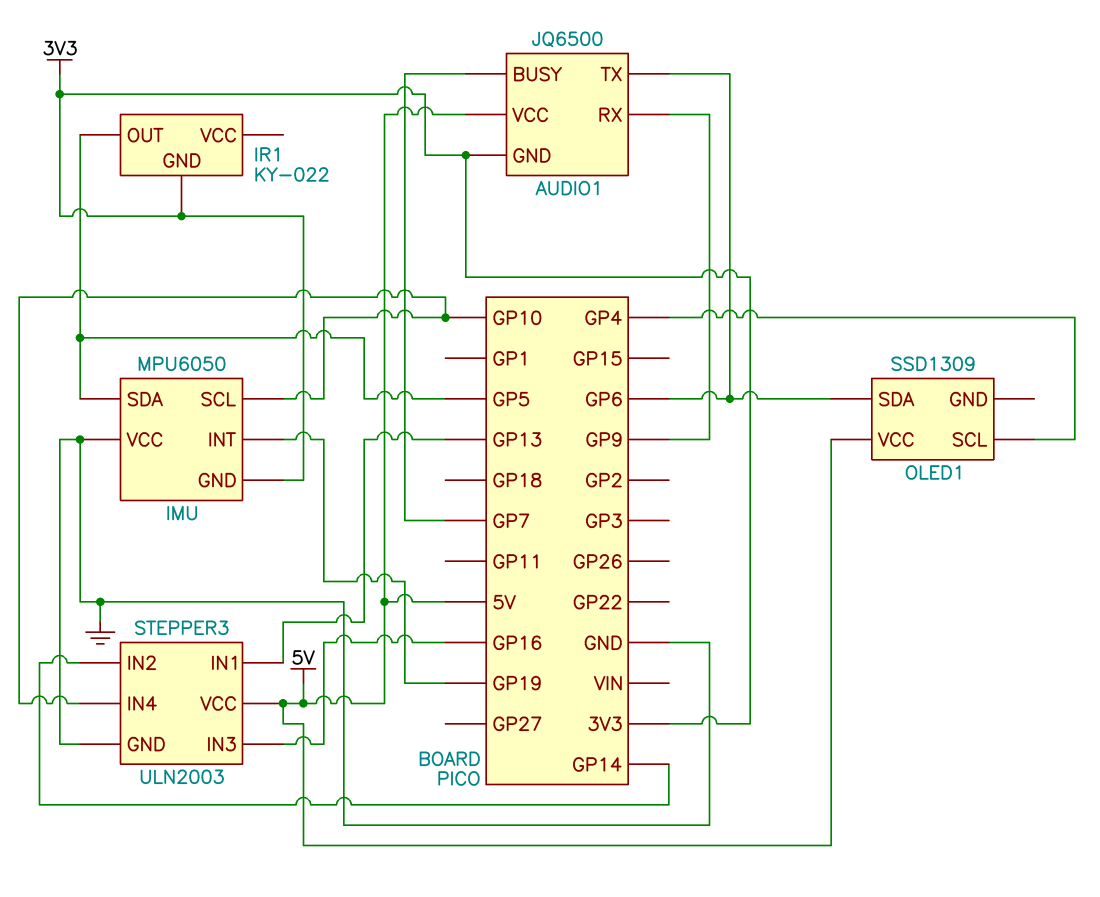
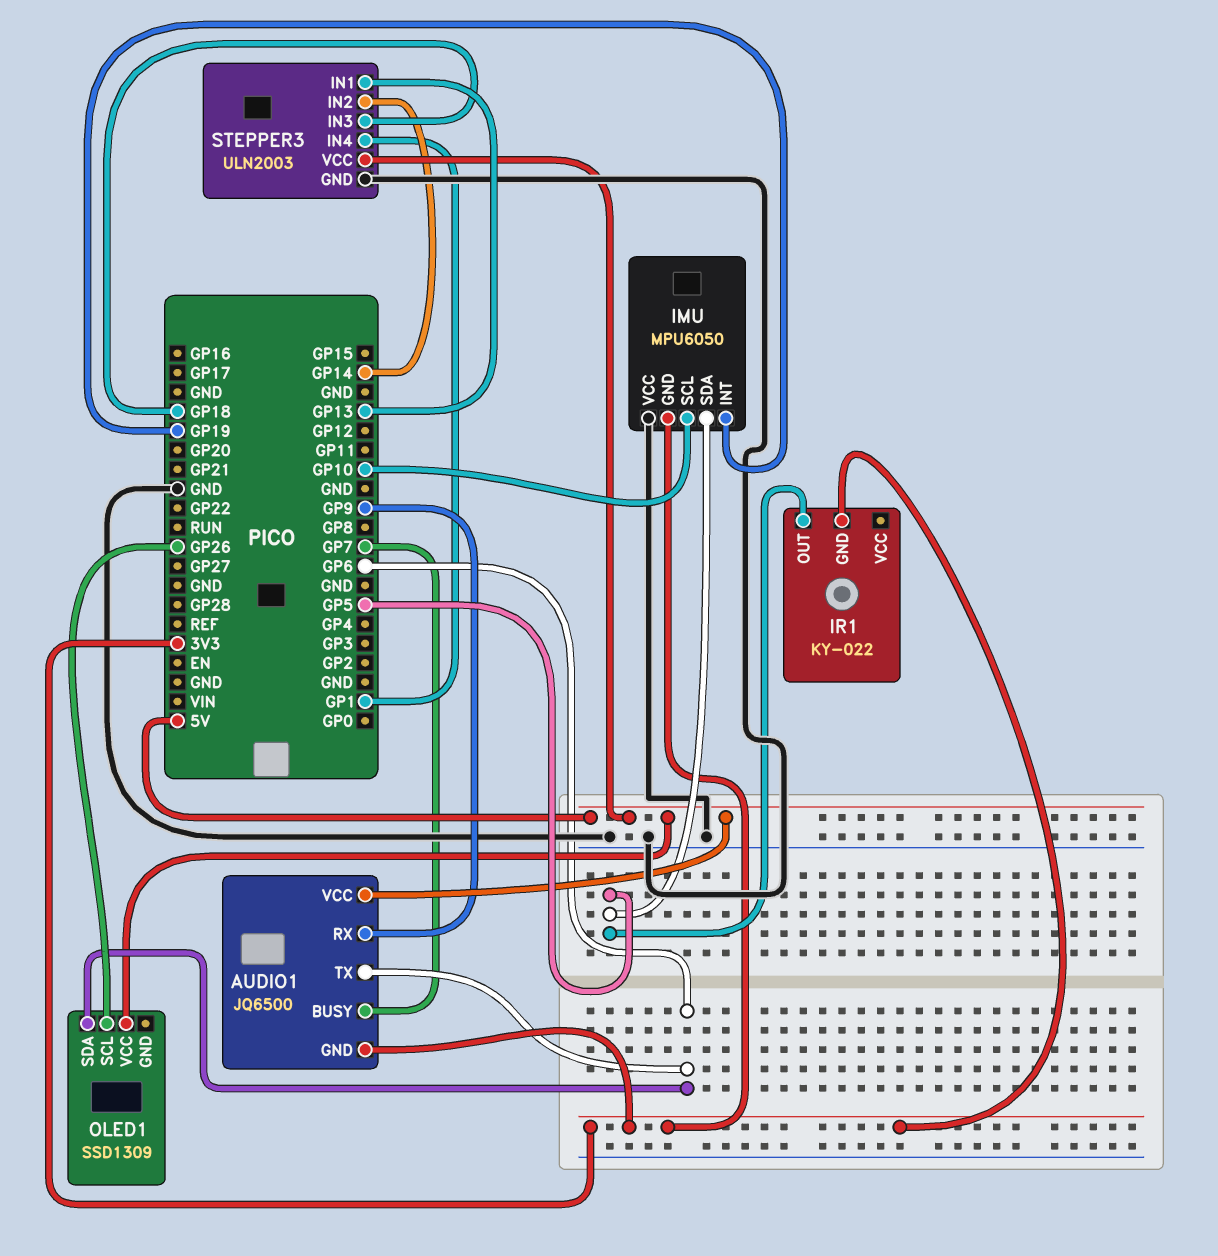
OLED1 pin SCL: GP4 -> GP26
STEPPER3 pin IN3: GP16 -> GP18
STEPPER3 pin IN4: GP10 -> GP1

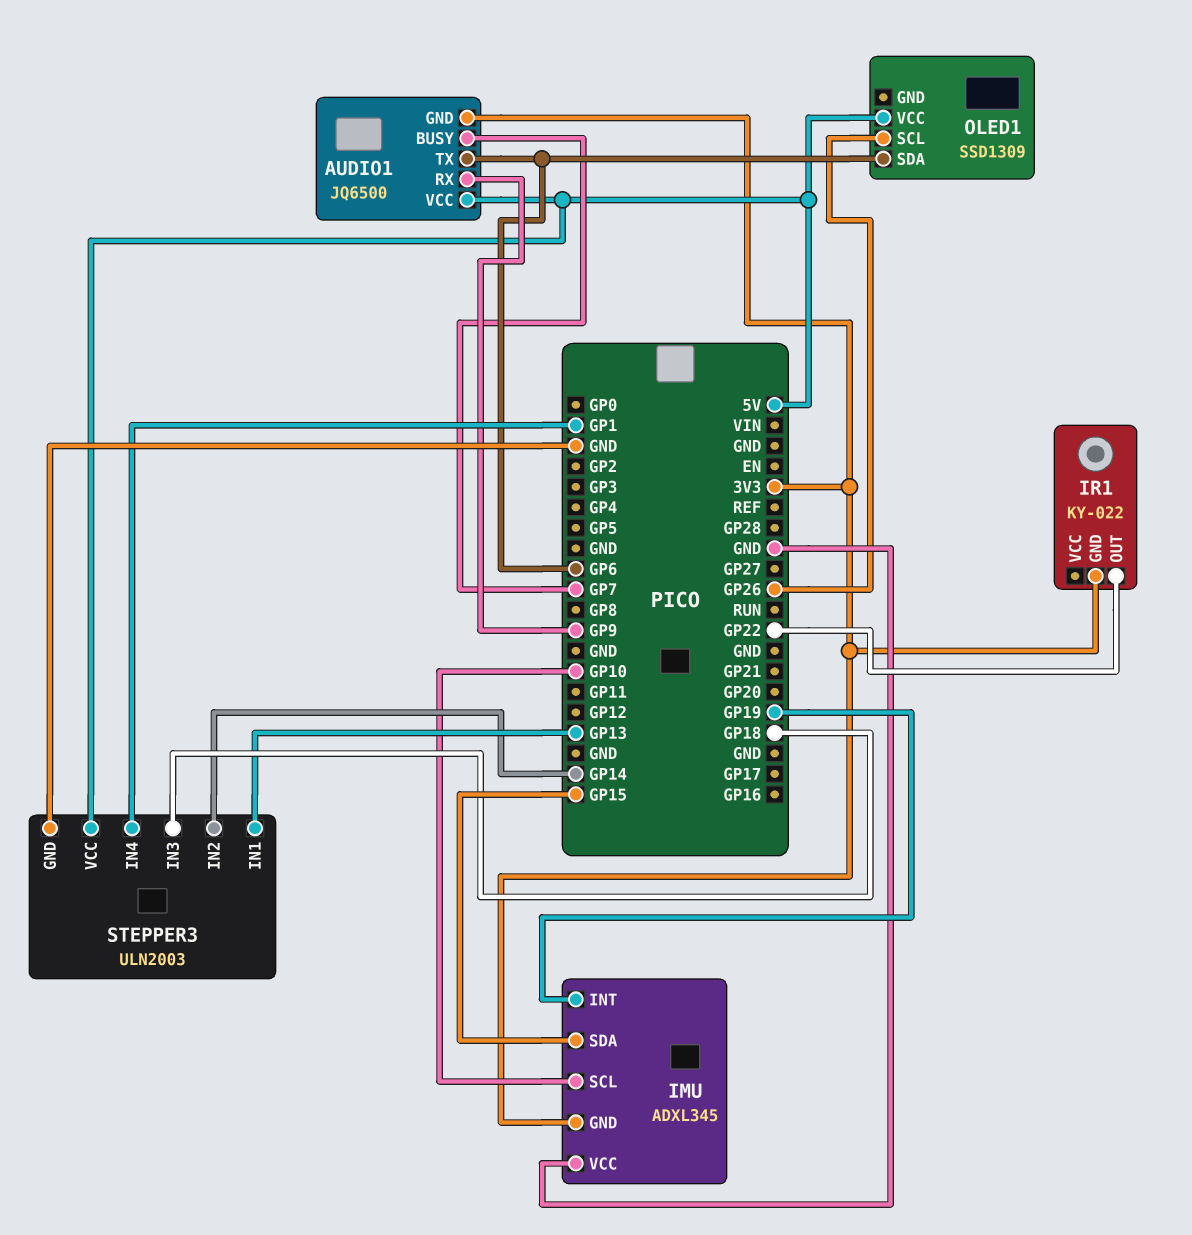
IMU: MPU6050 -> ADXL345
IMU pin SDA: GP5 -> GP15
IR1 pin OUT: GP5 -> GP22

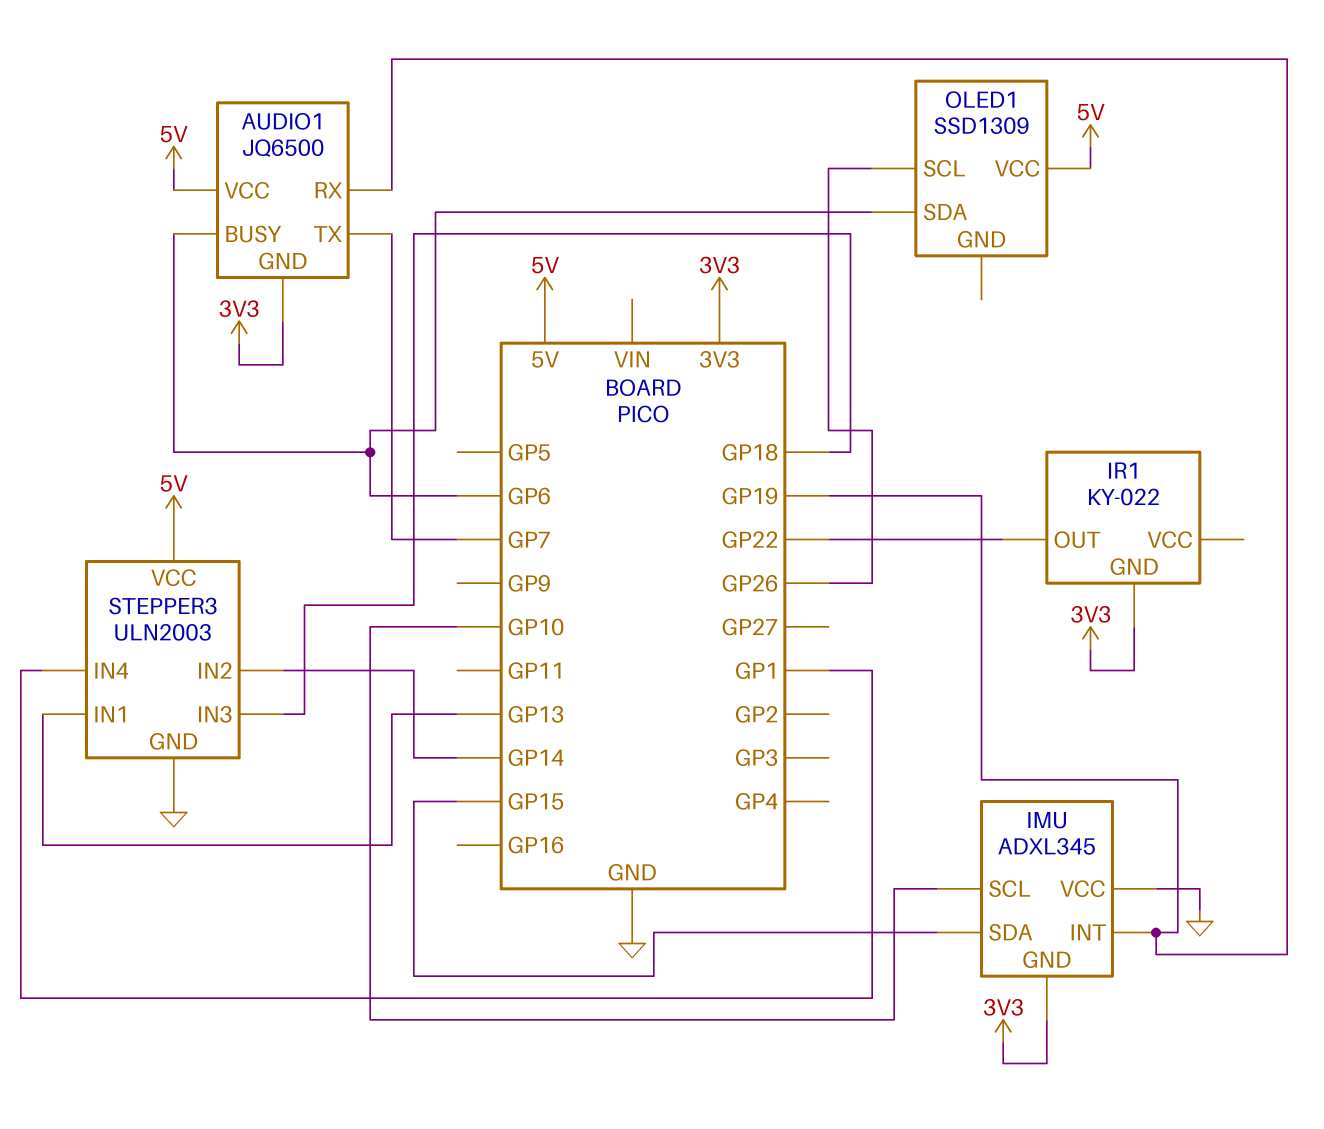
AUDIO1 pin BUSY: GP7 -> GP6
AUDIO1 pin RX: GP9 -> GP19
AUDIO1 pin TX: GP6 -> GP7

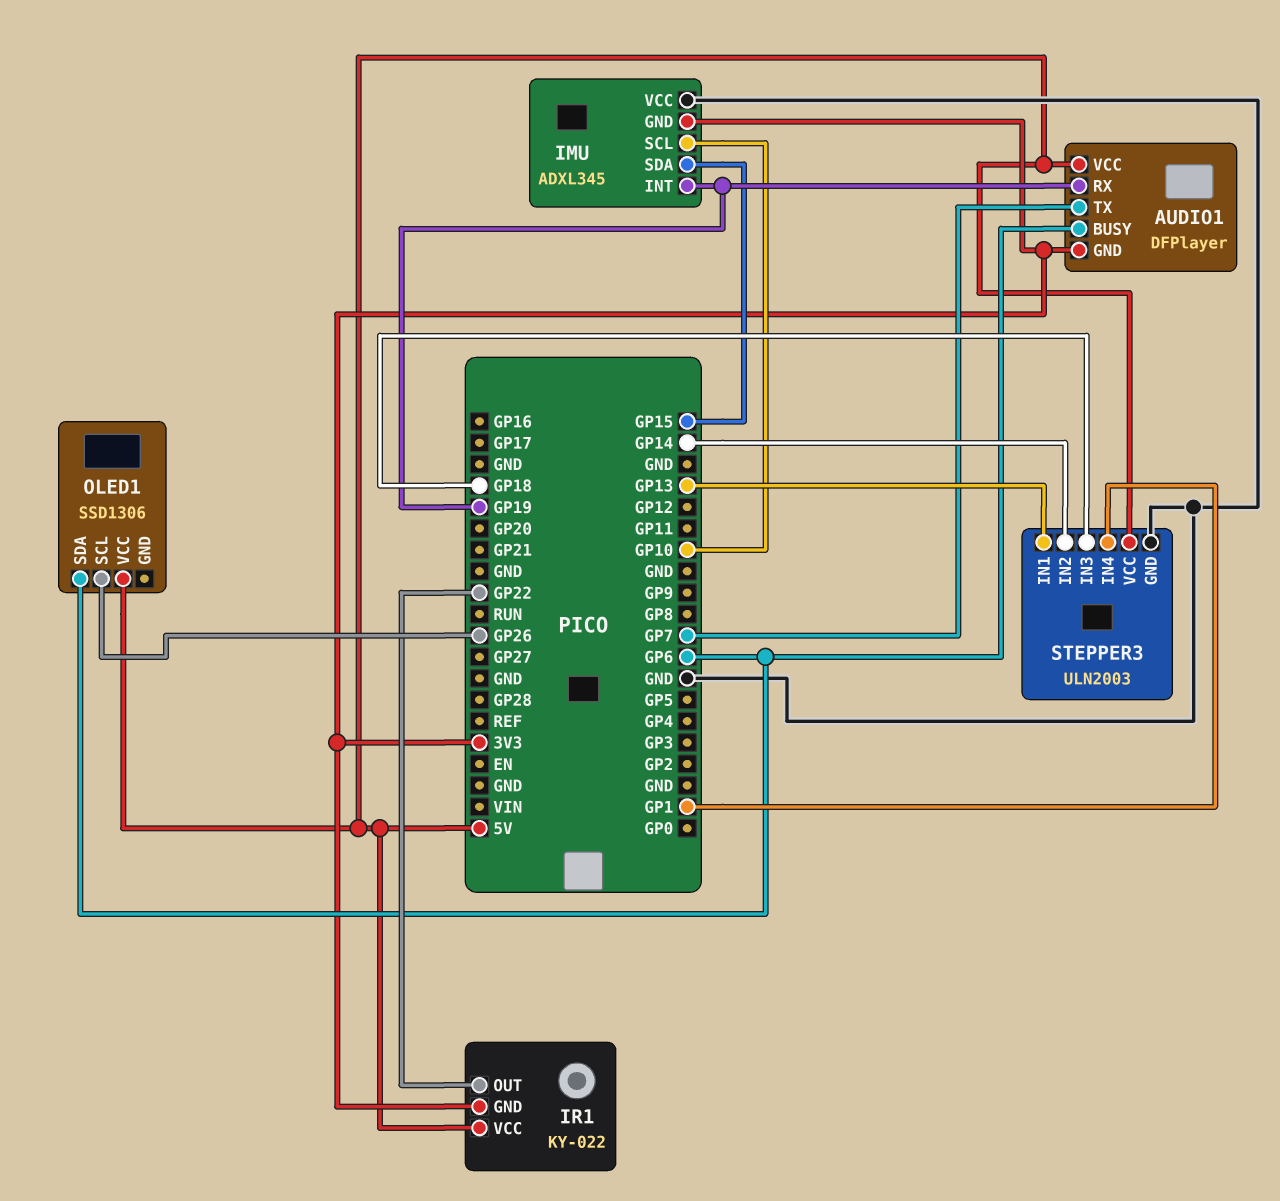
AUDIO1: JQ6500 -> DFPlayer
IR1 pin VCC: none -> 5V
OLED1: SSD1309 -> SSD1306

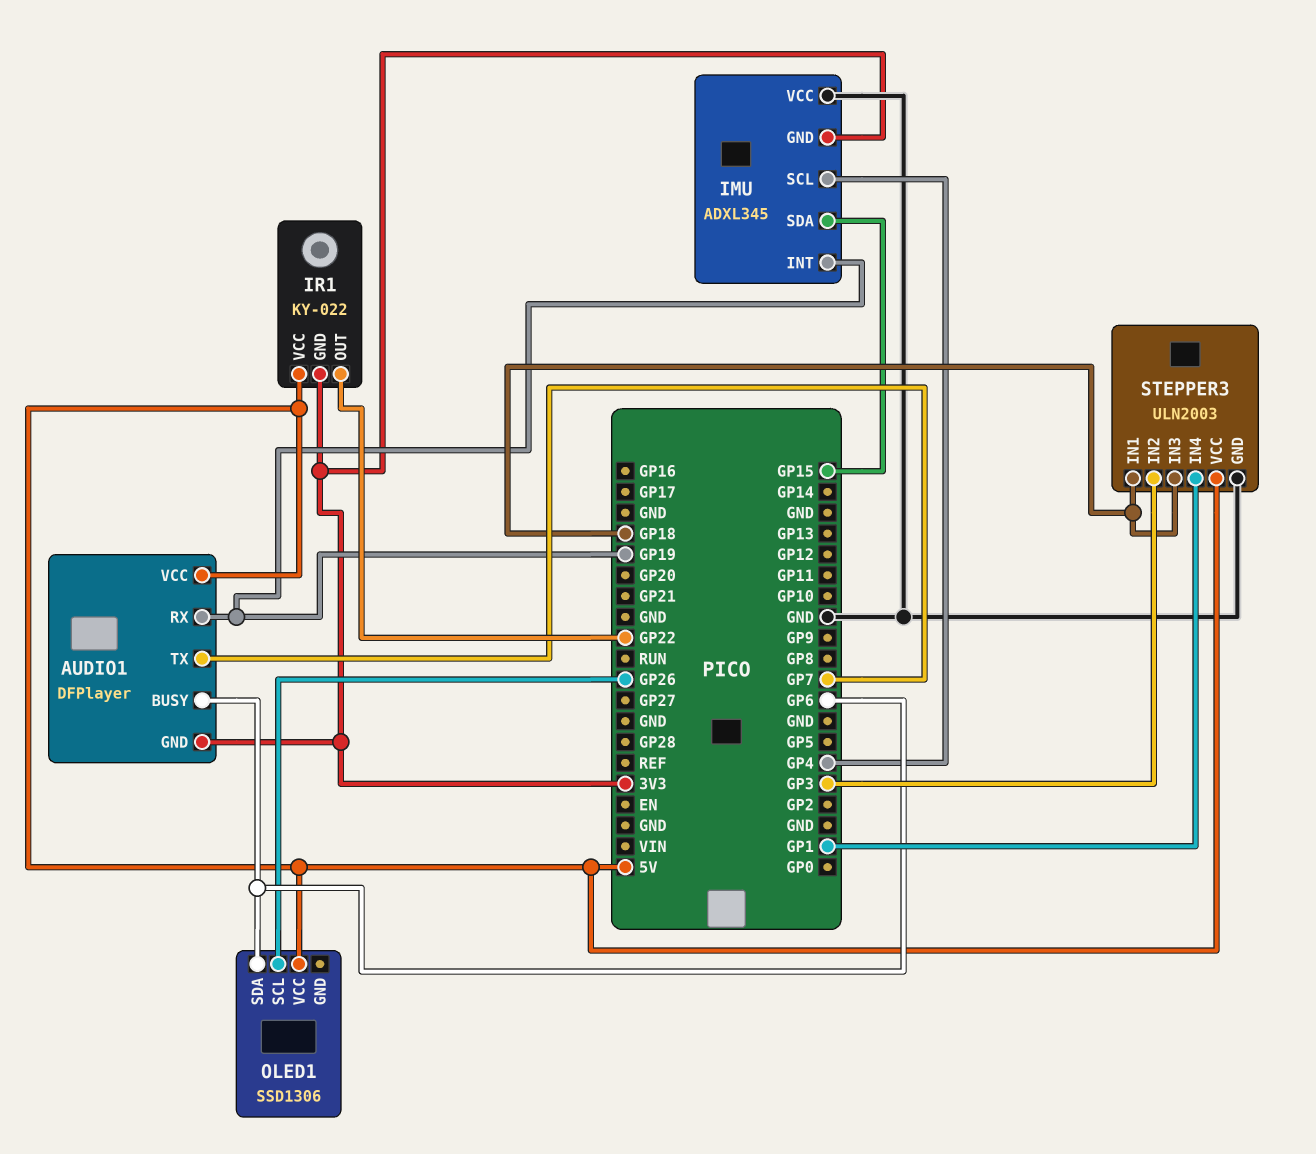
IMU pin SCL: GP10 -> GP4
STEPPER3 pin IN1: GP13 -> GP18
STEPPER3 pin IN2: GP14 -> GP3

